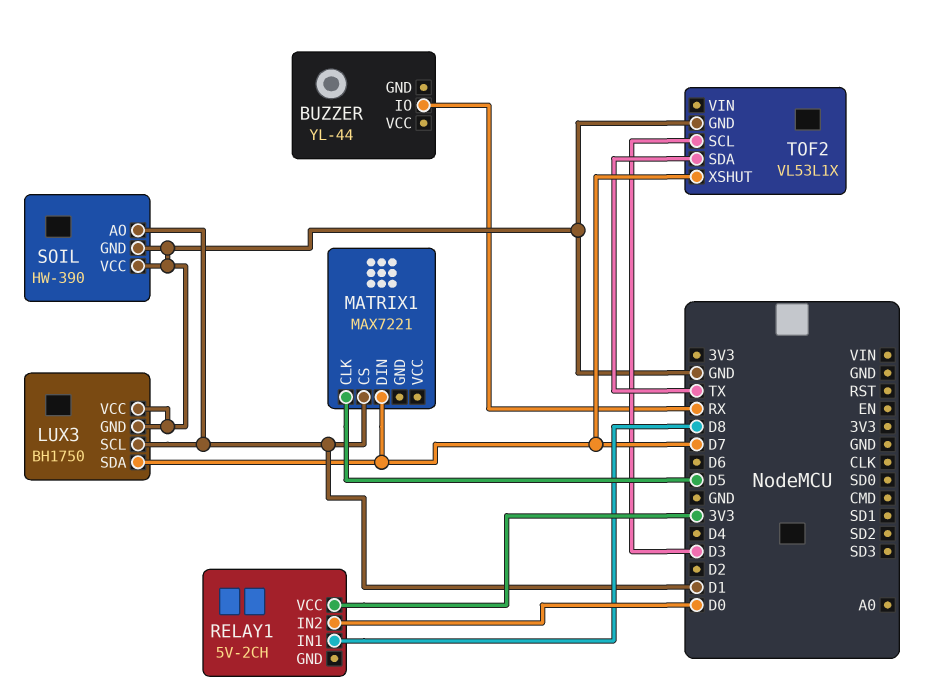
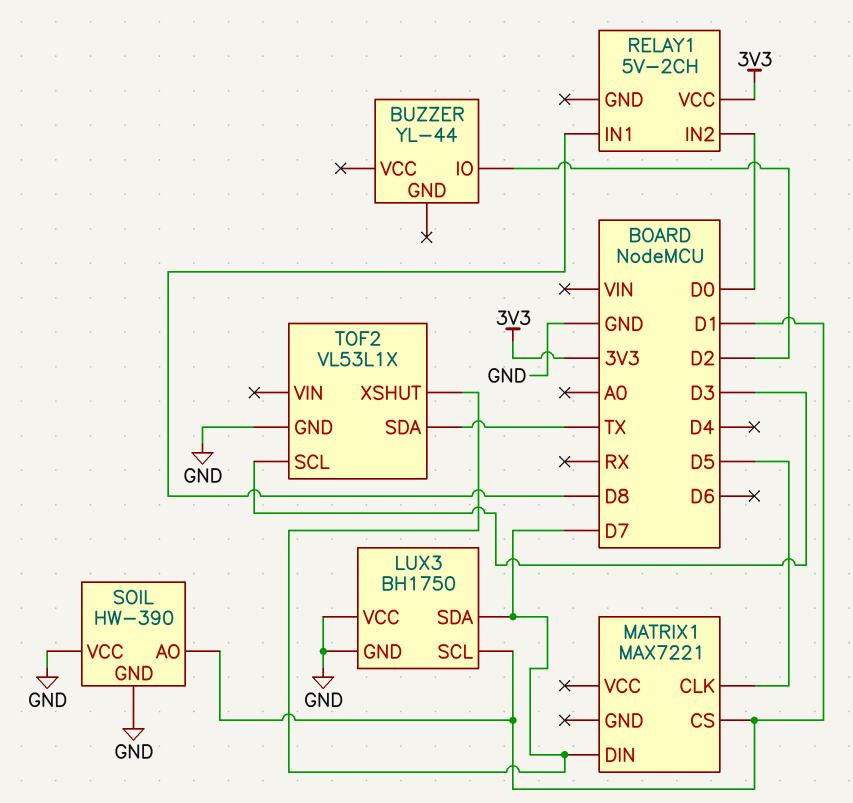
BUZZER pin IO: RX -> D2

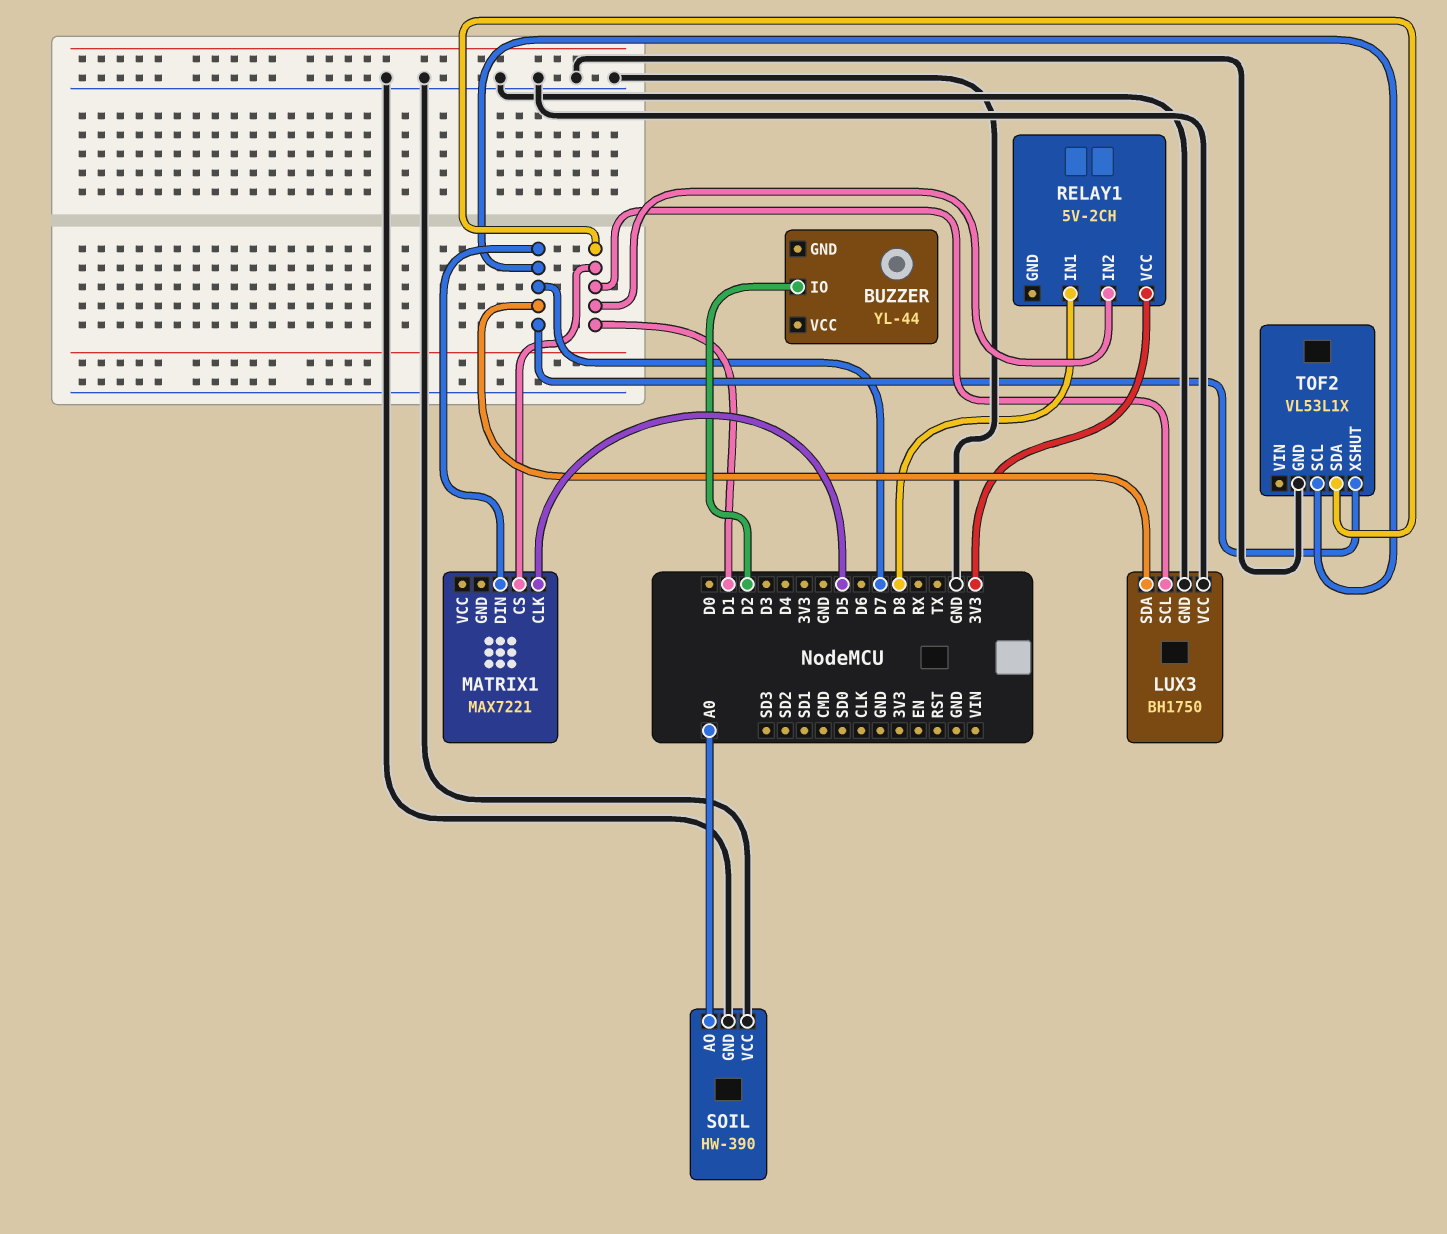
RELAY1 pin IN2: D0 -> D1
SOIL pin AO: D1 -> A0
TOF2 pin SCL: D3 -> D7
TOF2 pin SDA: TX -> D1

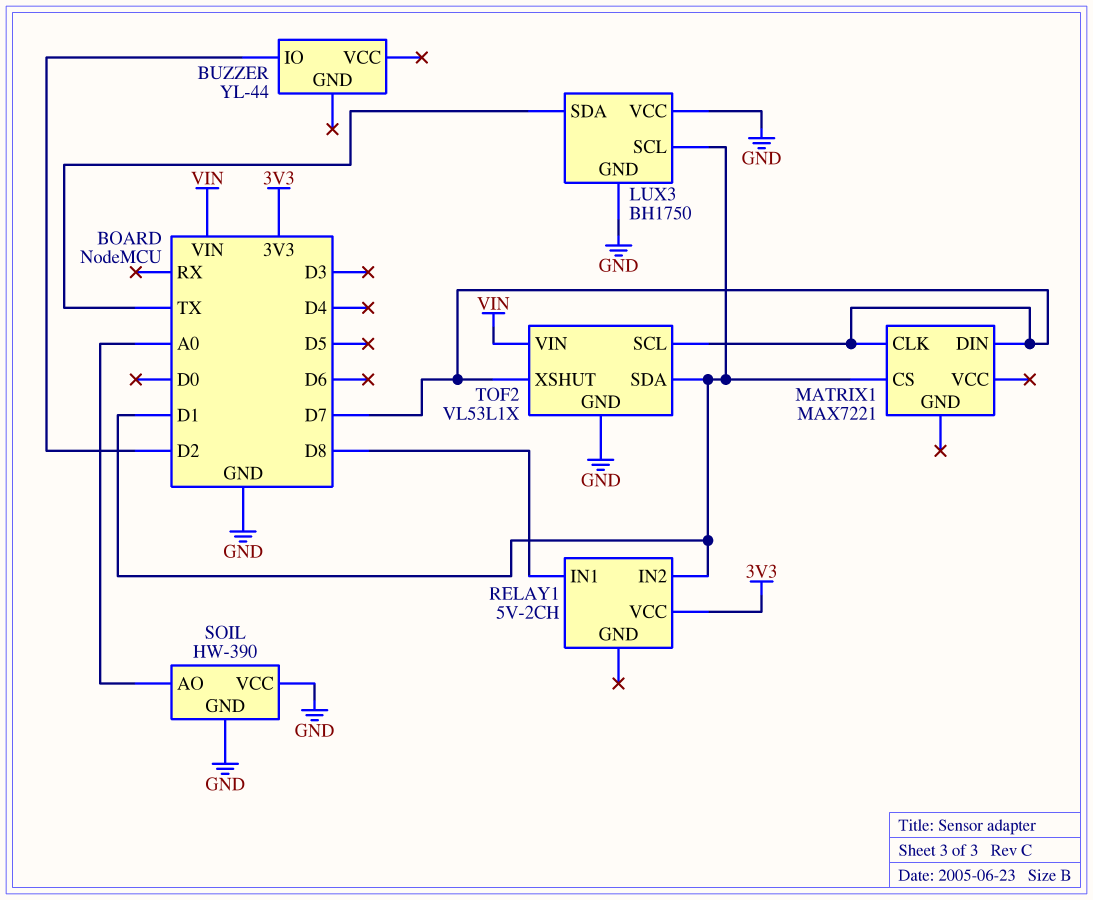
LUX3 pin SDA: D7 -> TX
MATRIX1 pin CLK: D5 -> D7
TOF2 pin VIN: none -> VIN

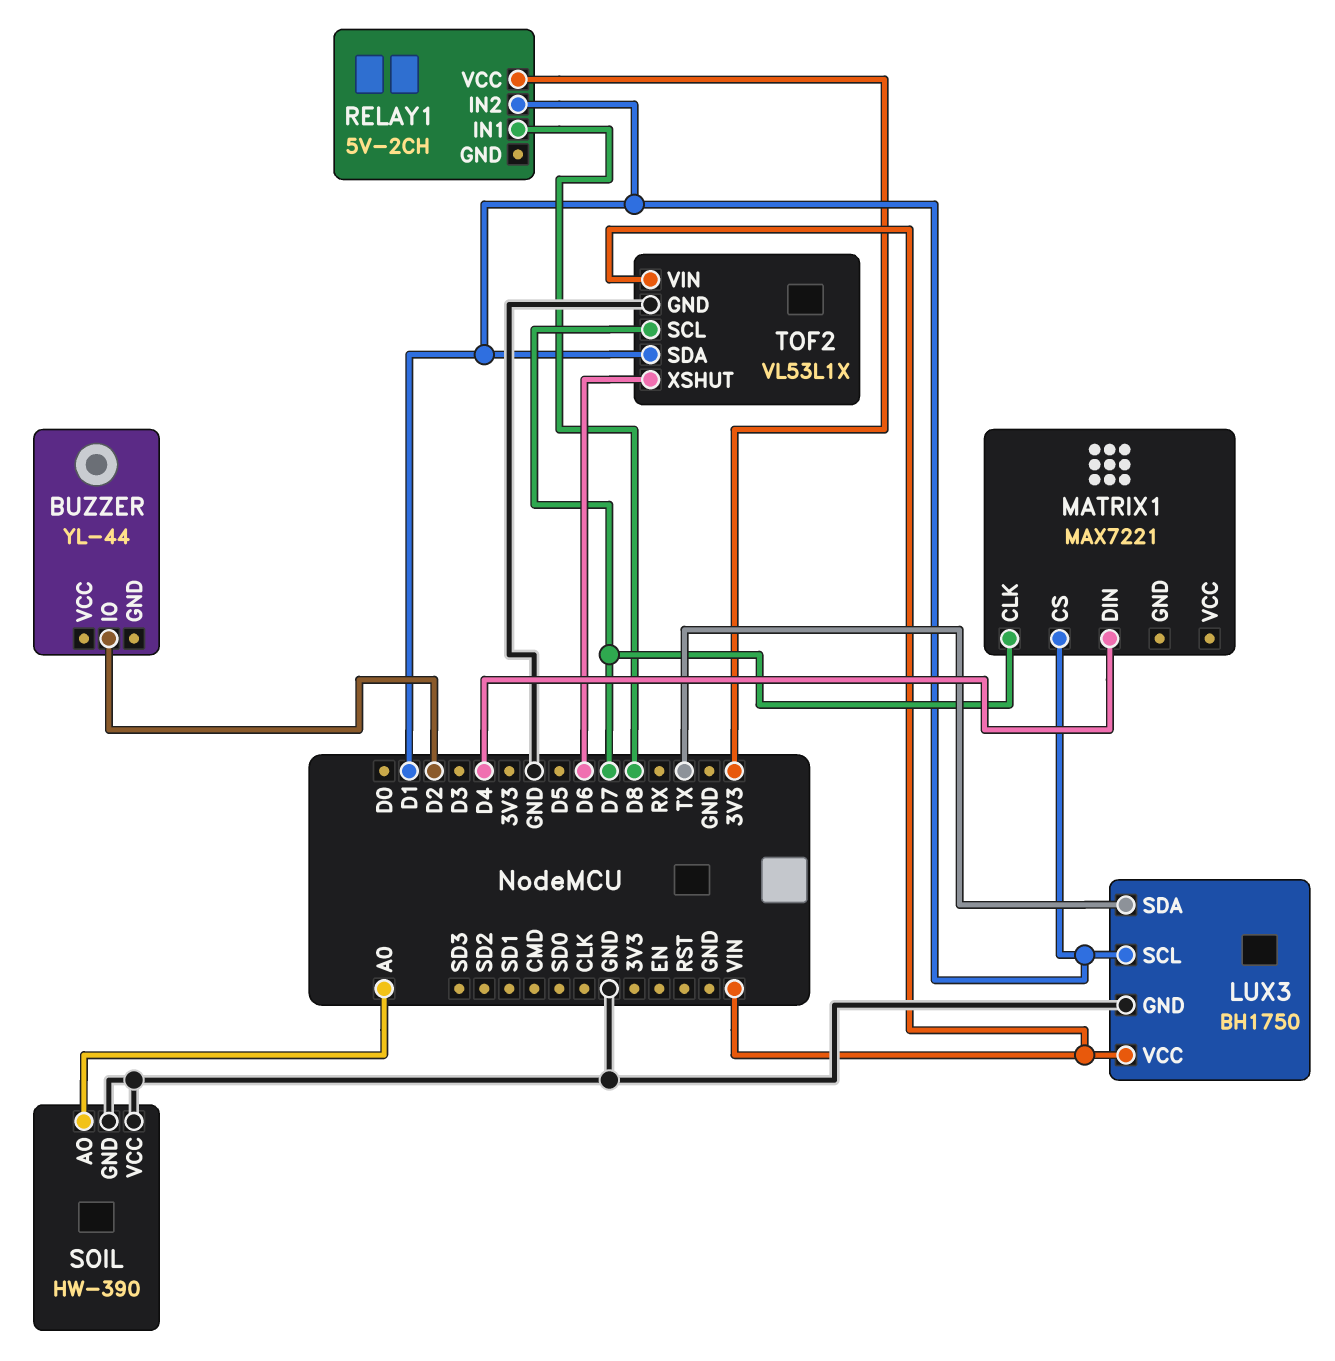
LUX3 pin VCC: GND -> VIN
MATRIX1 pin DIN: D7 -> D4
TOF2 pin XSHUT: D7 -> D6

